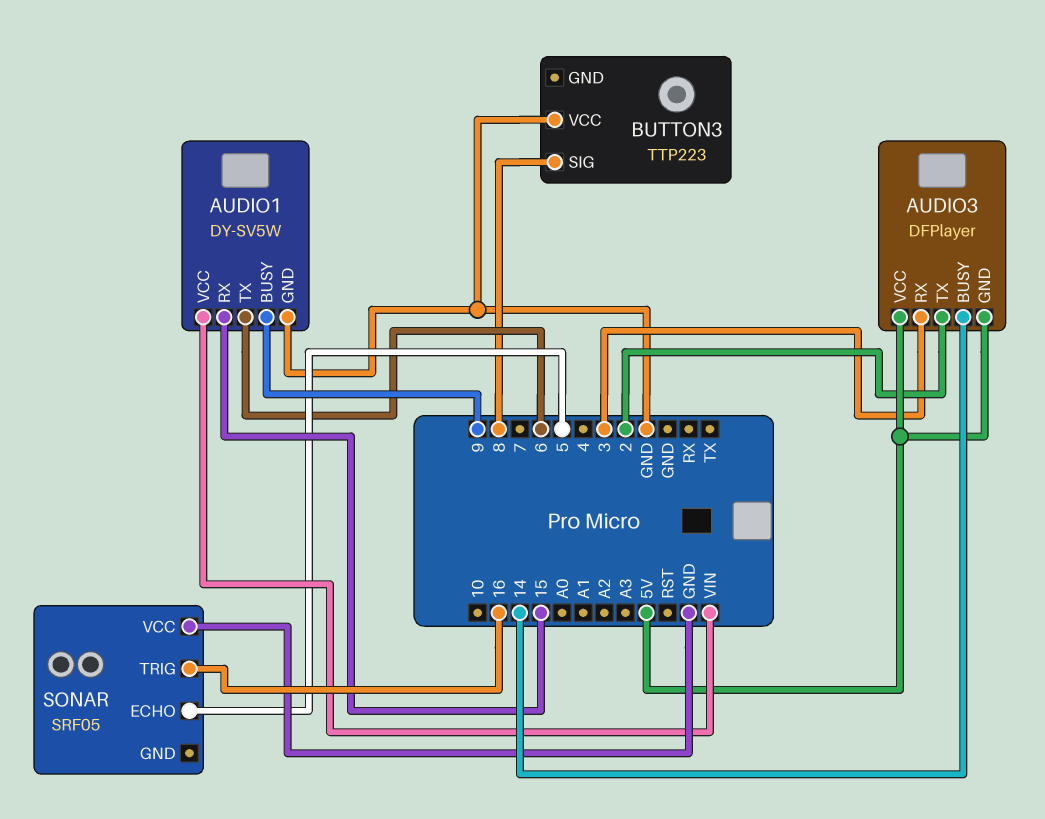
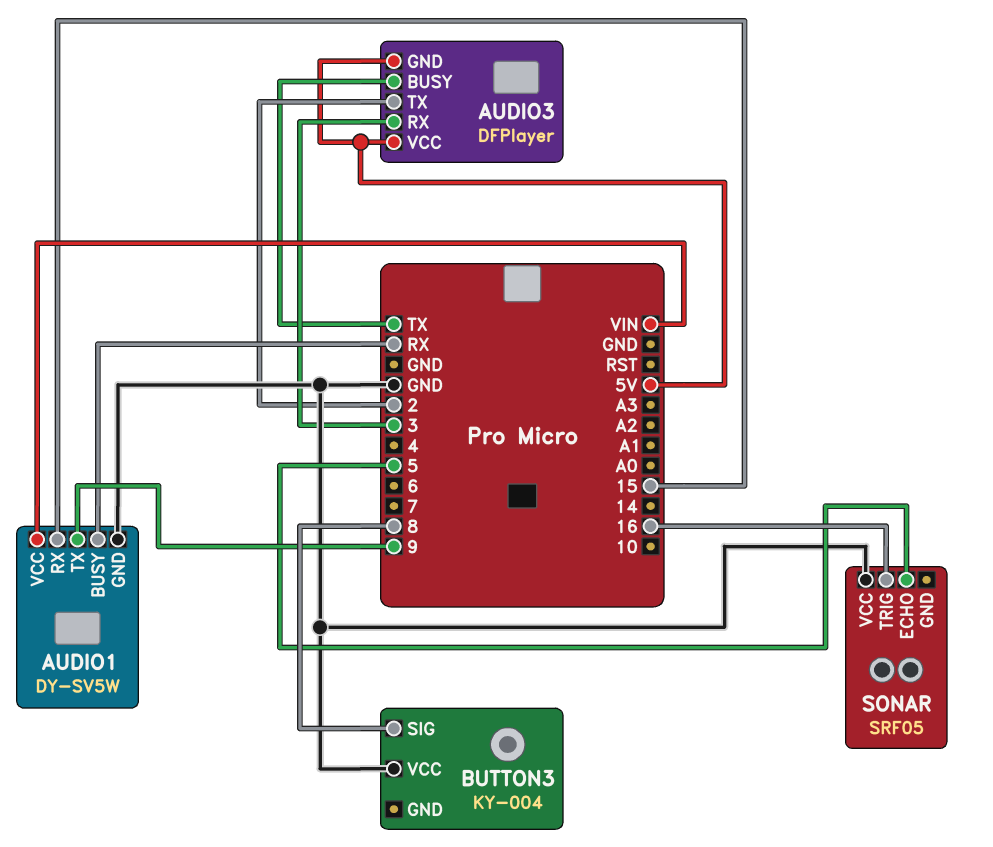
AUDIO1 pin BUSY: 9 -> RX
AUDIO1 pin TX: 6 -> 9
AUDIO3 pin BUSY: 14 -> TX
BUTTON3: TTP223 -> KY-004

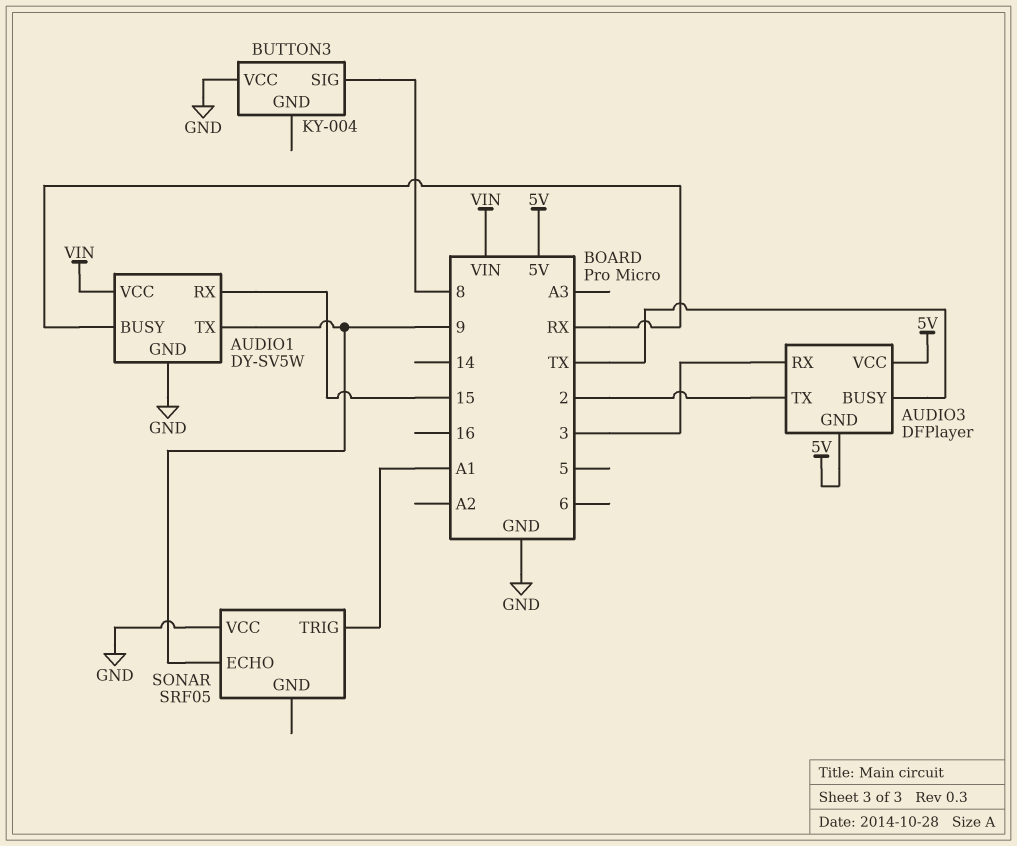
SONAR pin ECHO: 5 -> 9
SONAR pin TRIG: 16 -> A1

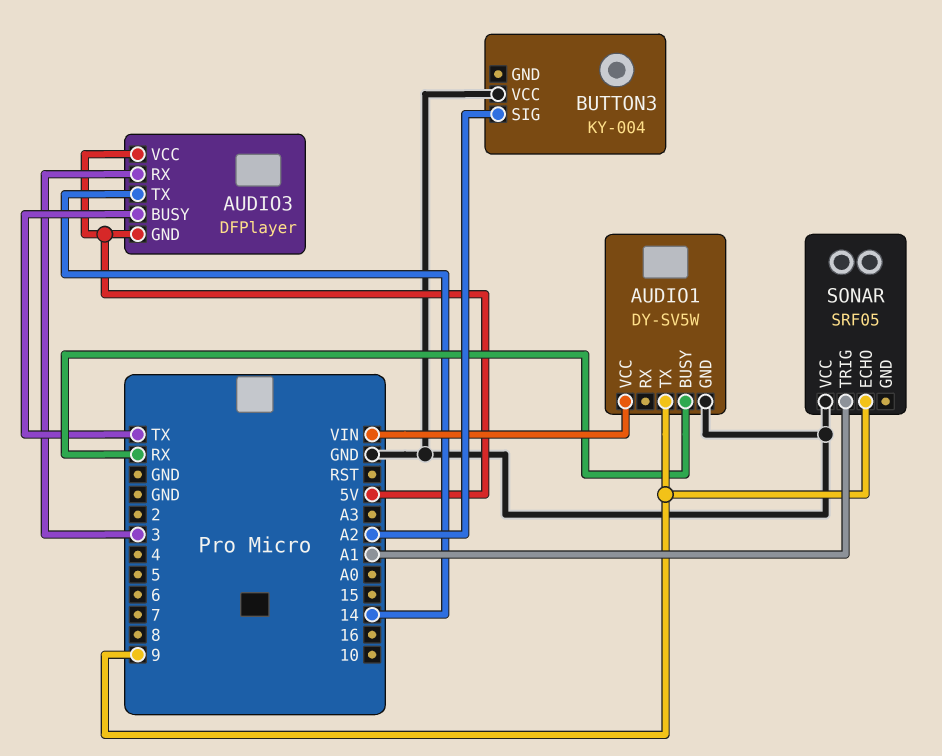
AUDIO1 pin RX: 15 -> none
AUDIO3 pin TX: 2 -> 14
BUTTON3 pin SIG: 8 -> A2

